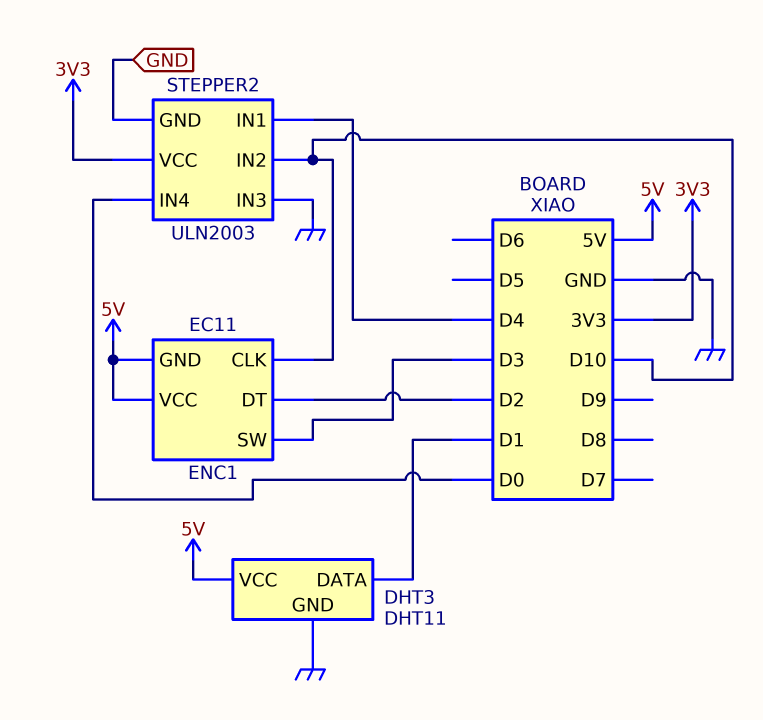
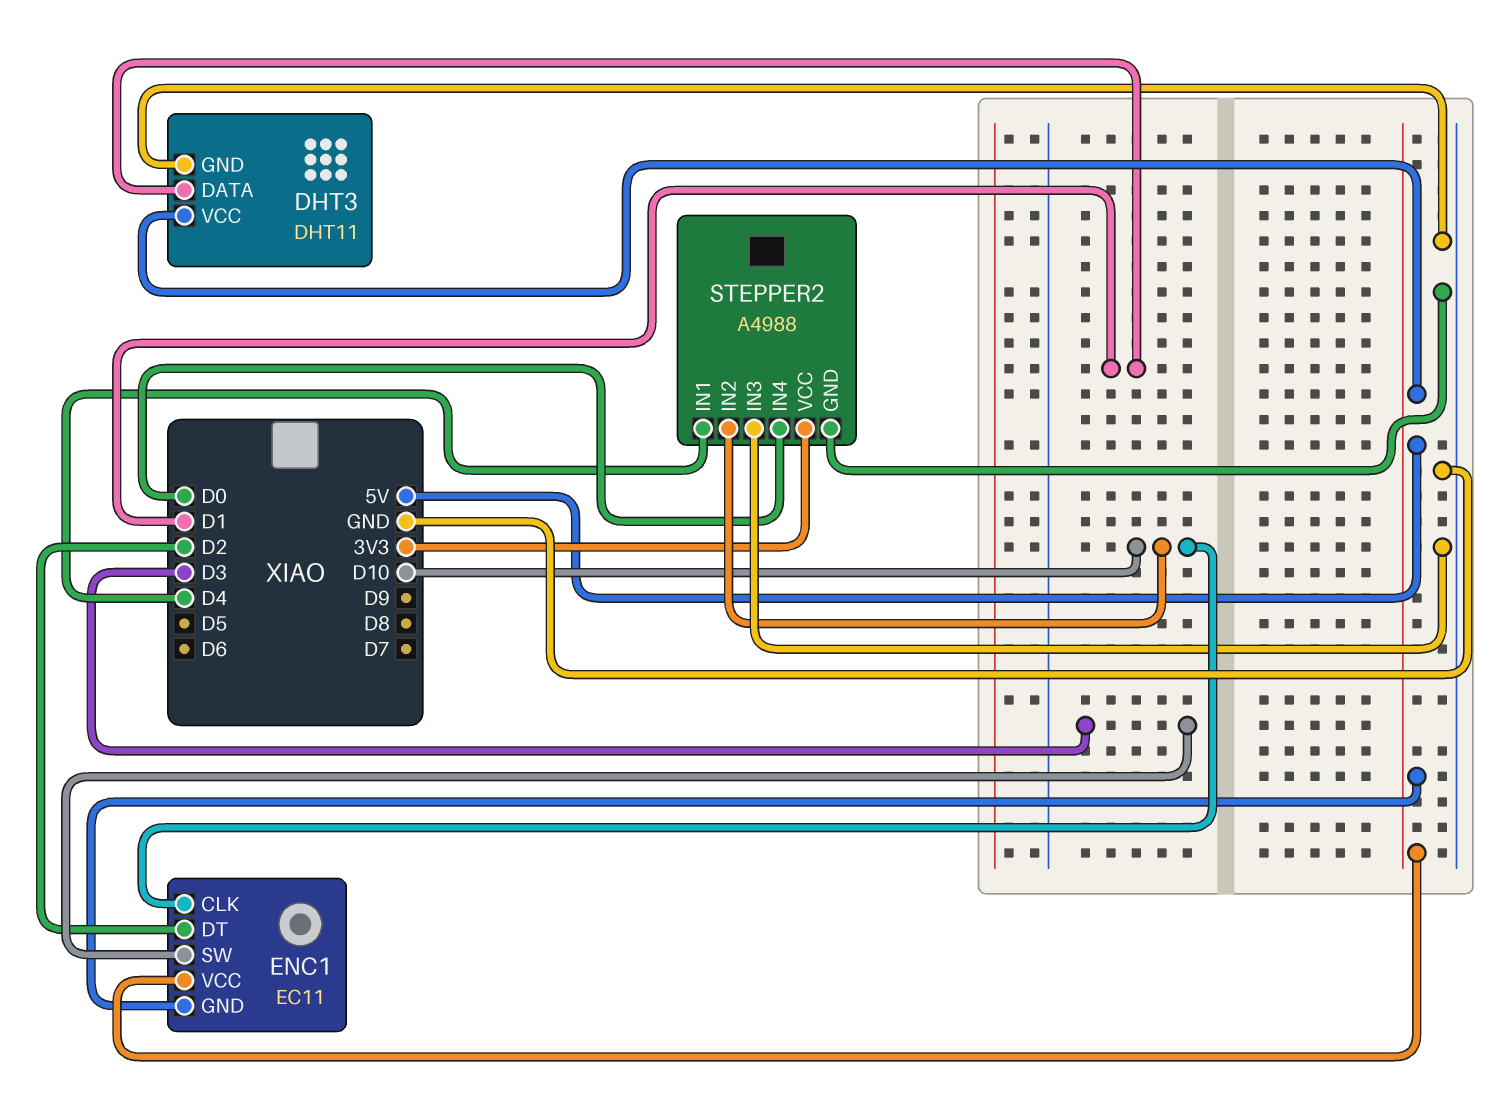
STEPPER2: ULN2003 -> A4988

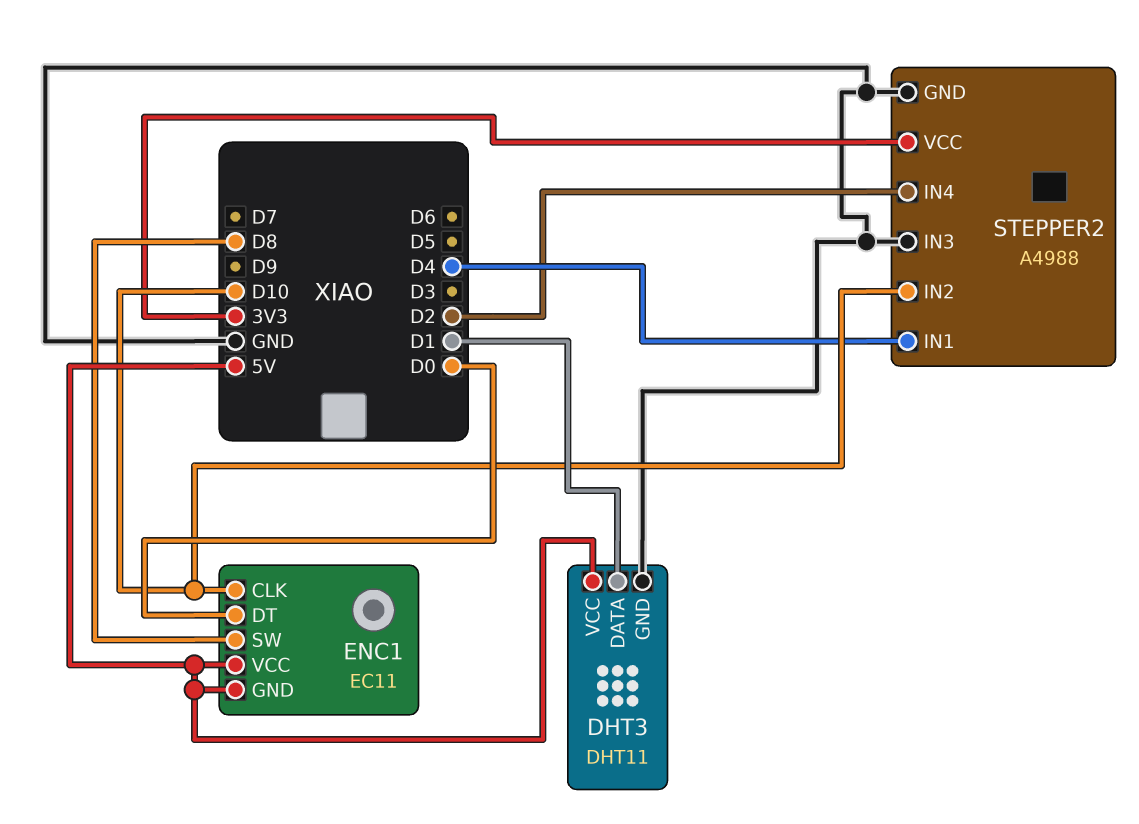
ENC1 pin DT: D2 -> D0
ENC1 pin SW: D3 -> D8
STEPPER2 pin IN4: D0 -> D2

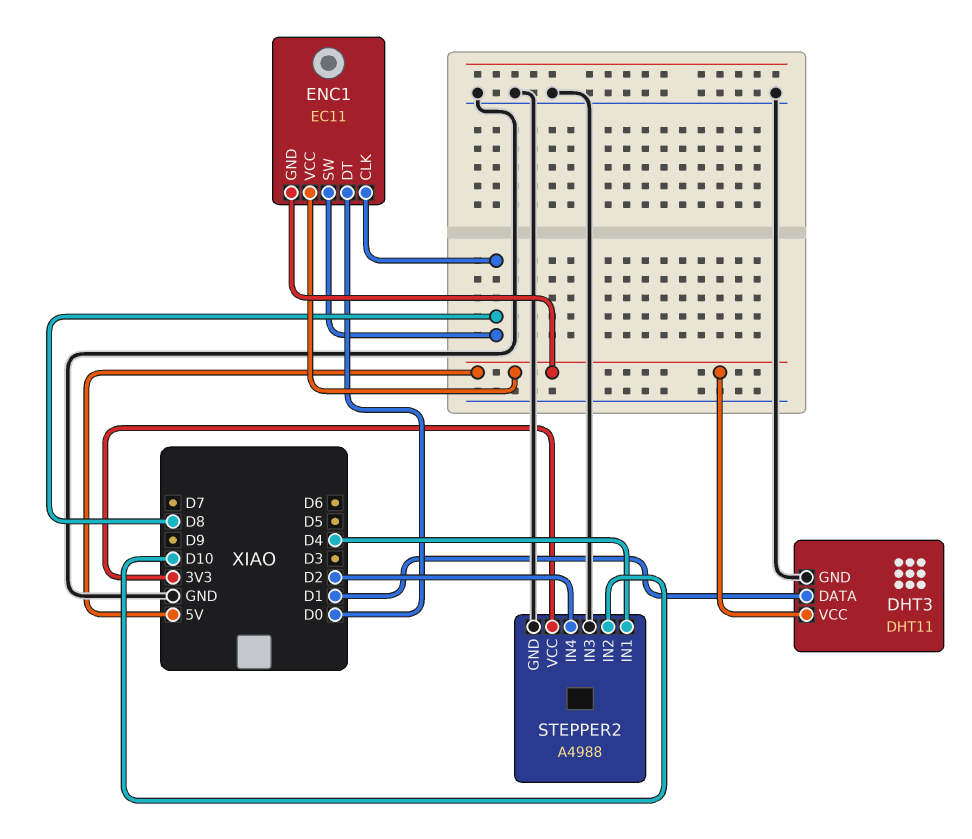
ENC1 pin CLK: D10 -> D8

